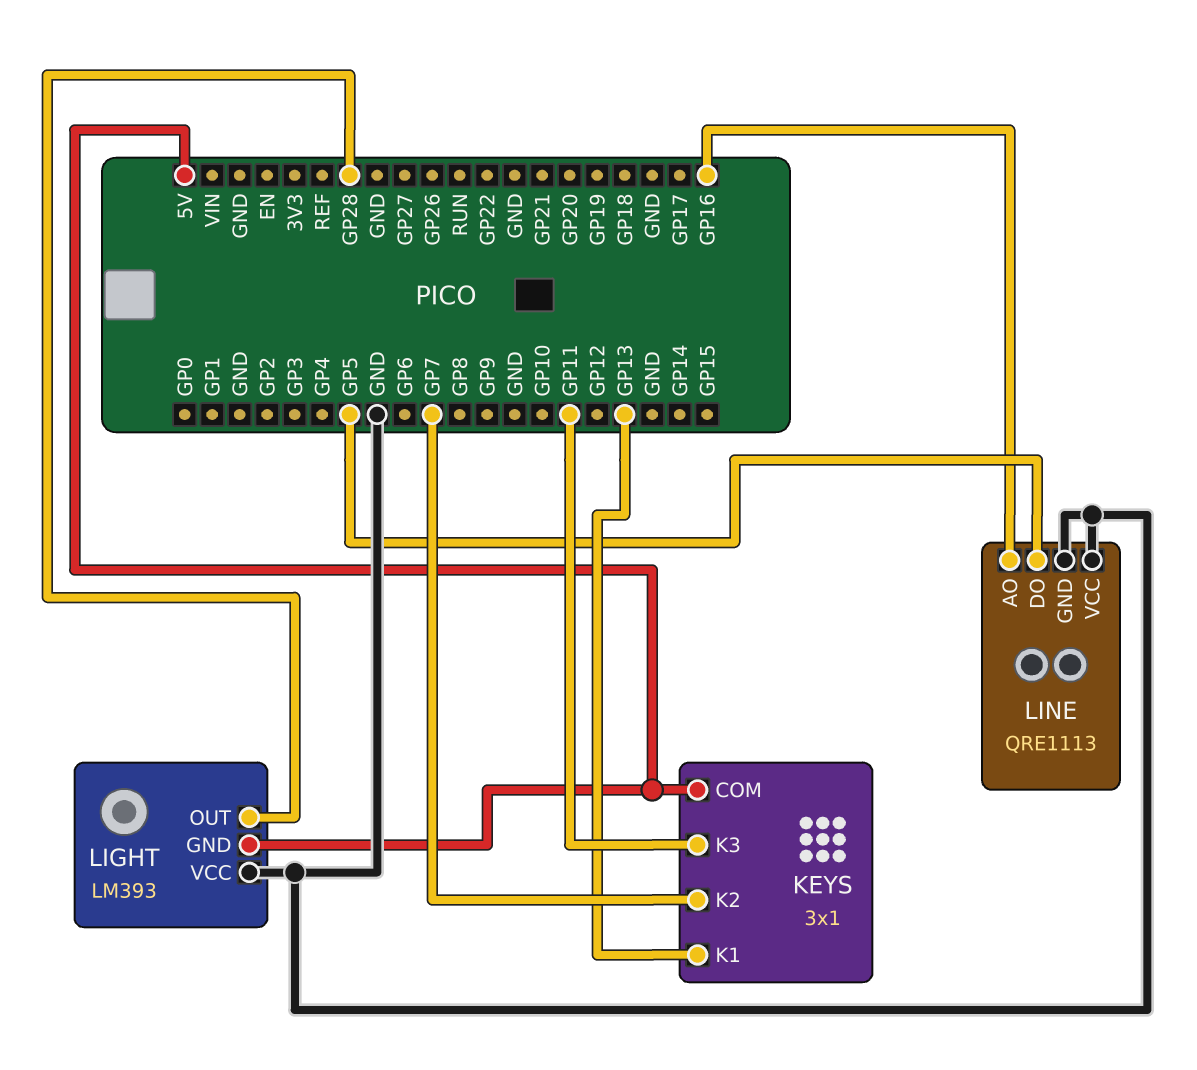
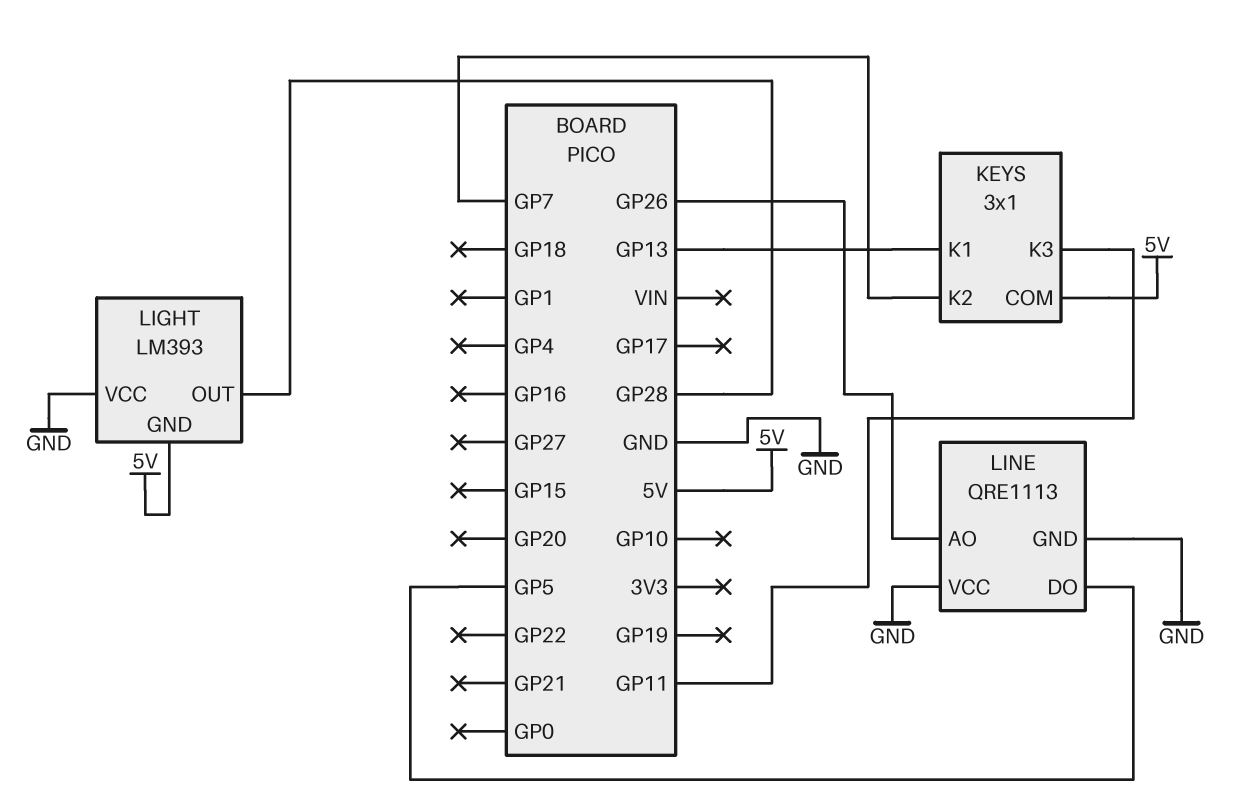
LINE pin AO: GP16 -> GP26

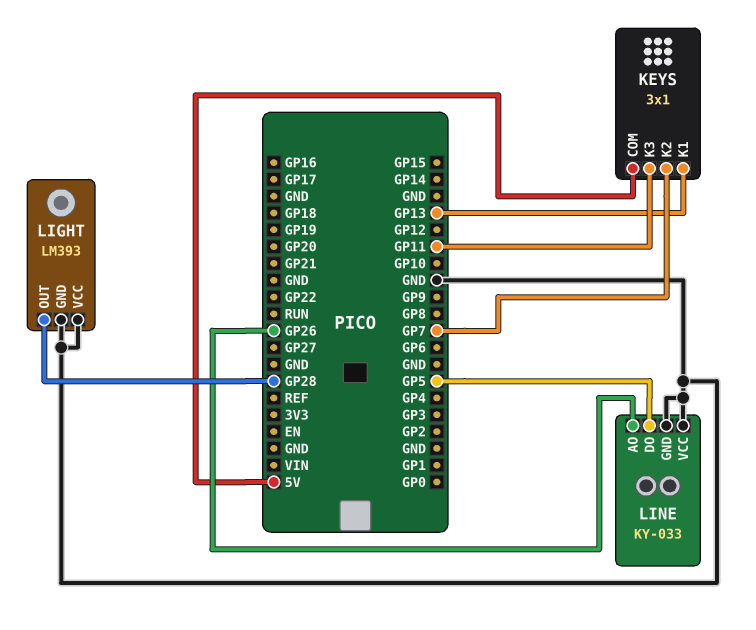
LIGHT pin GND: 5V -> GND
LINE: QRE1113 -> KY-033

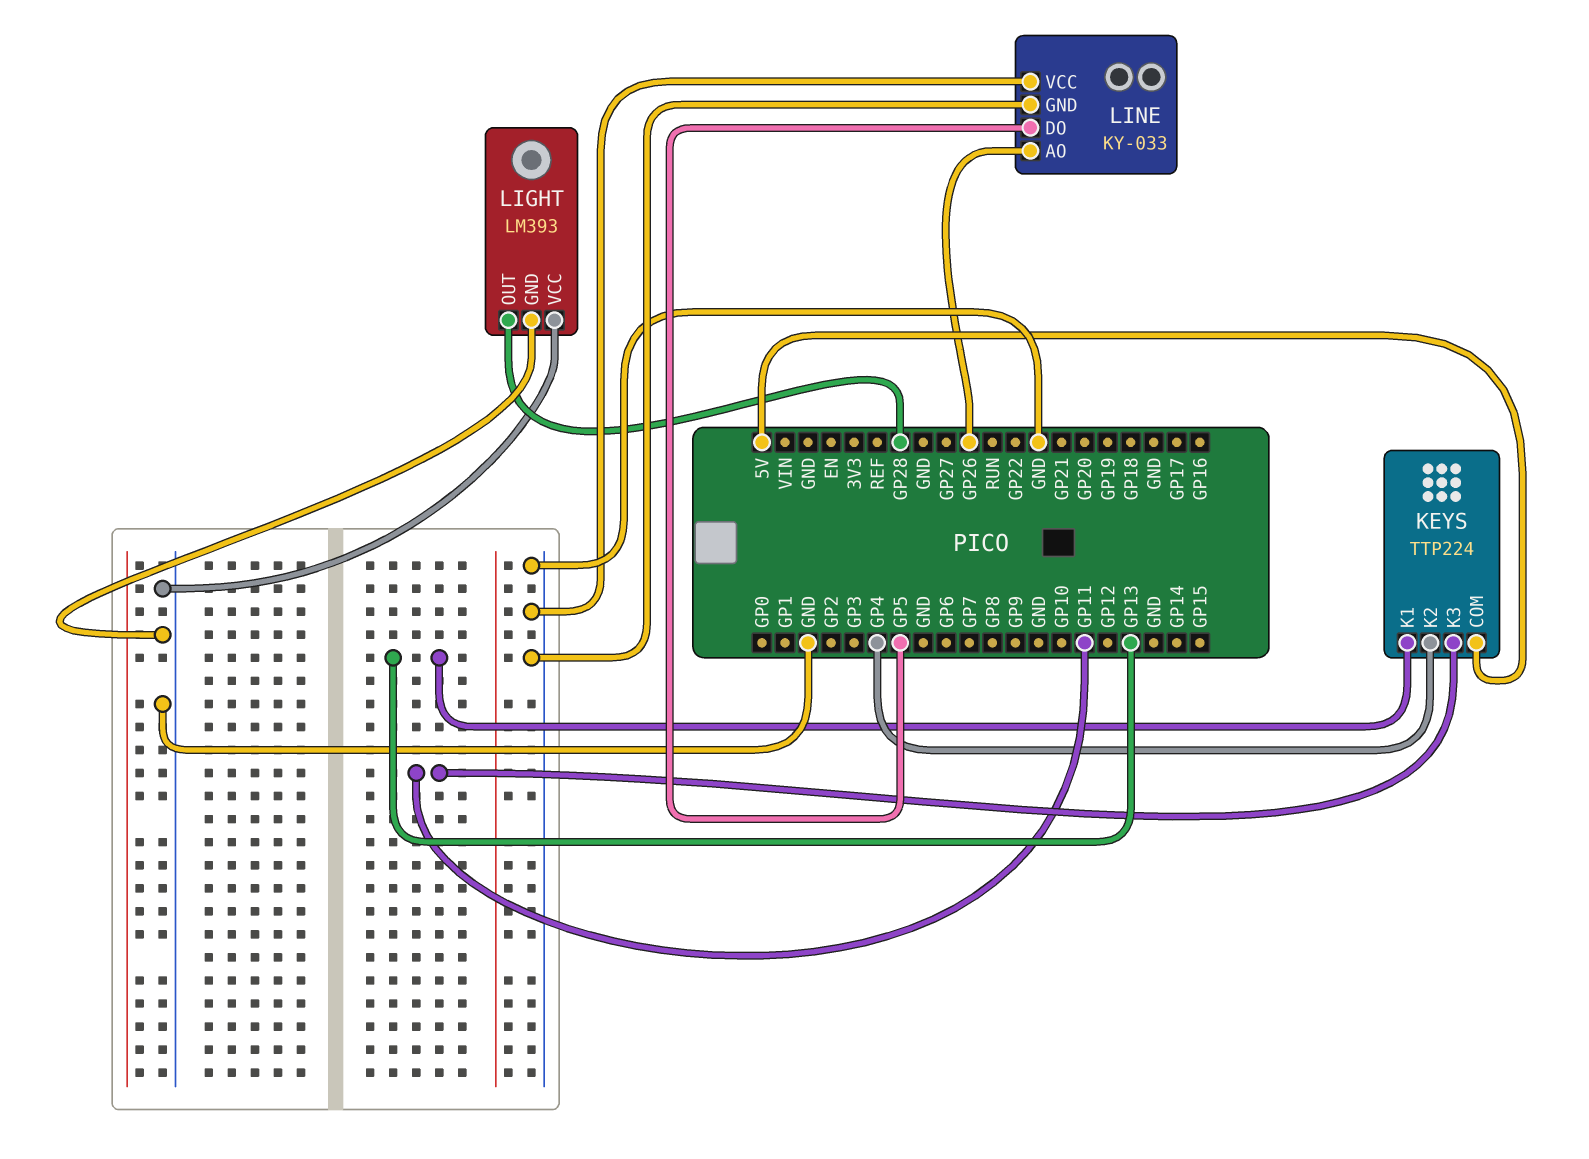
KEYS: 3x1 -> TTP224
KEYS pin K2: GP7 -> GP4

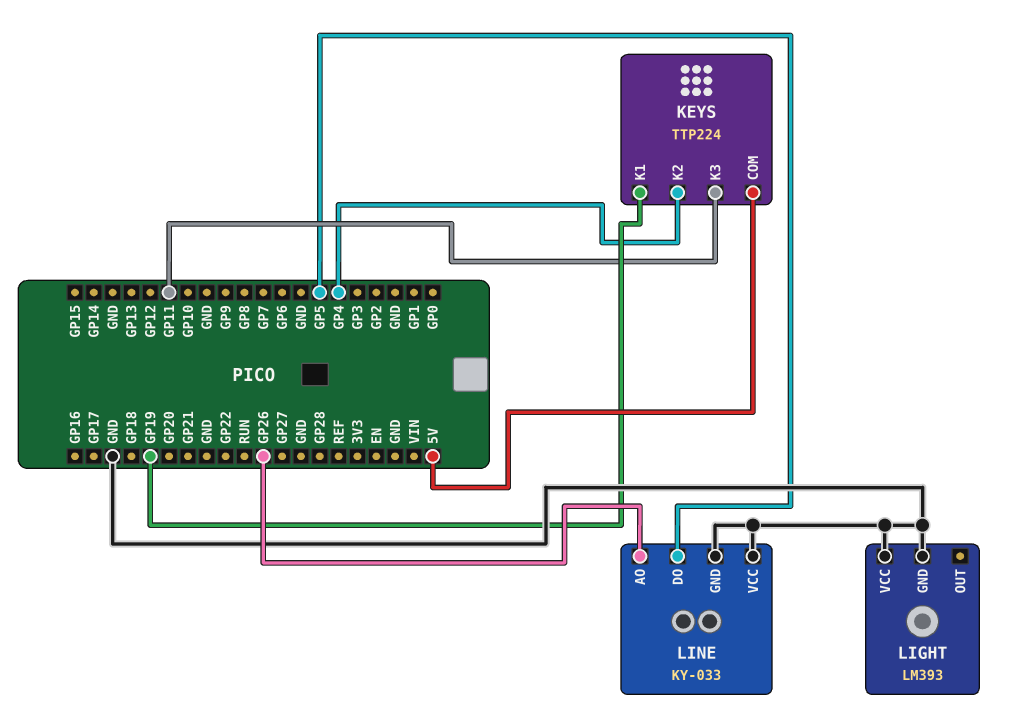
KEYS pin K1: GP13 -> GP19
LIGHT pin OUT: GP28 -> none

